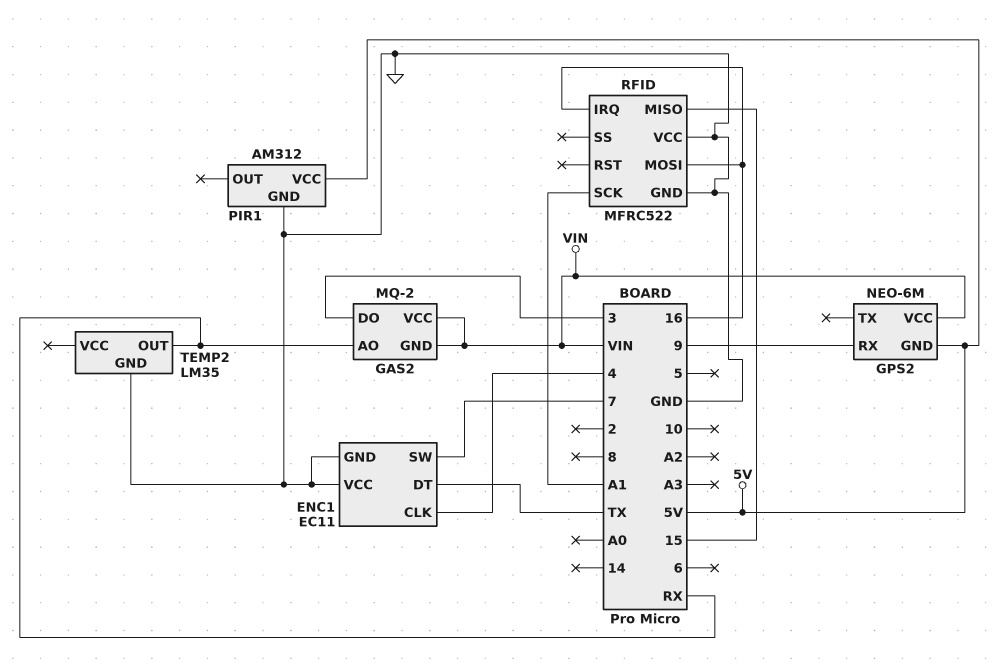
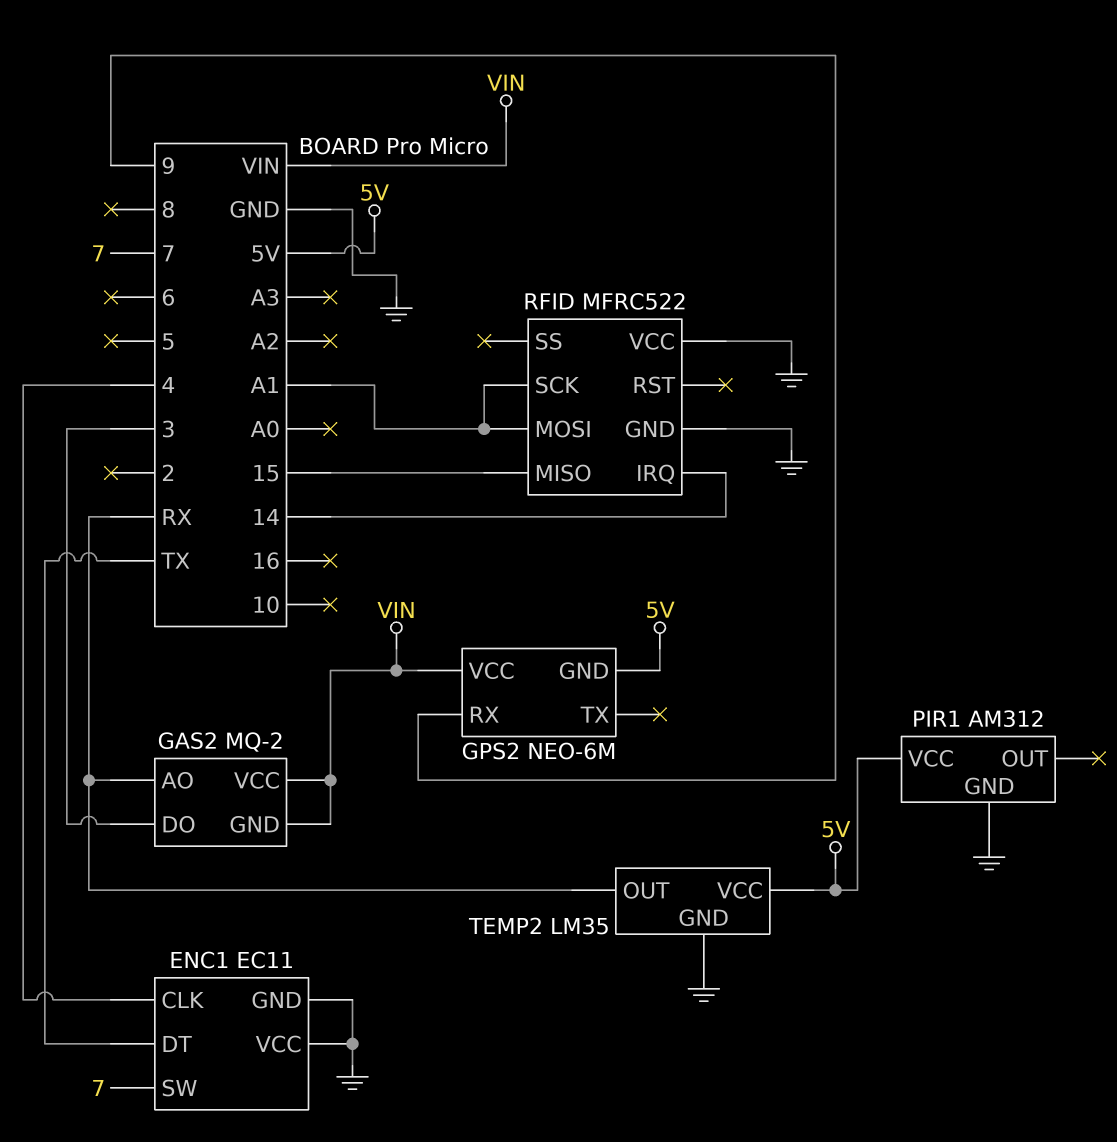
RFID pin IRQ: 16 -> 14
RFID pin MOSI: 16 -> A1
TEMP2 pin VCC: none -> 5V

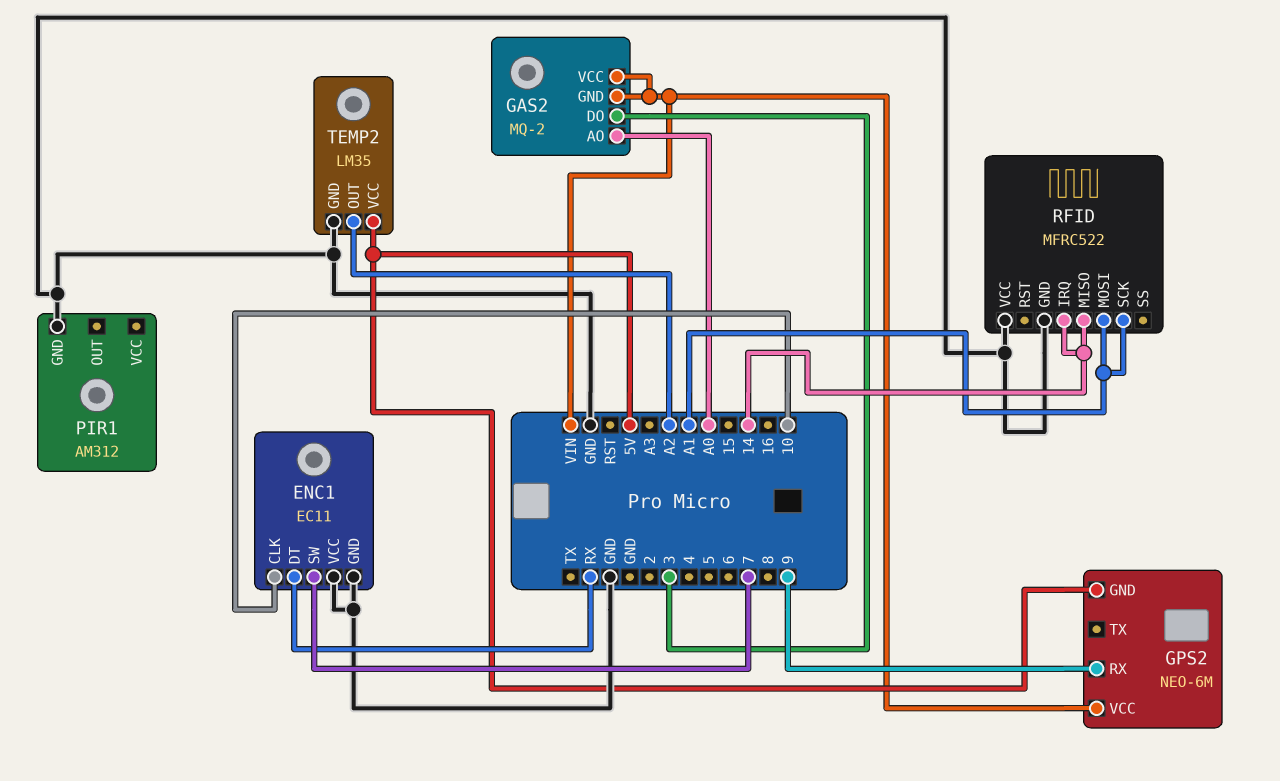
ENC1 pin CLK: 4 -> 10
ENC1 pin DT: TX -> RX
GAS2 pin AO: RX -> A0
PIR1 pin VCC: 5V -> none
RFID pin MISO: 15 -> 14
TEMP2 pin OUT: RX -> A2

